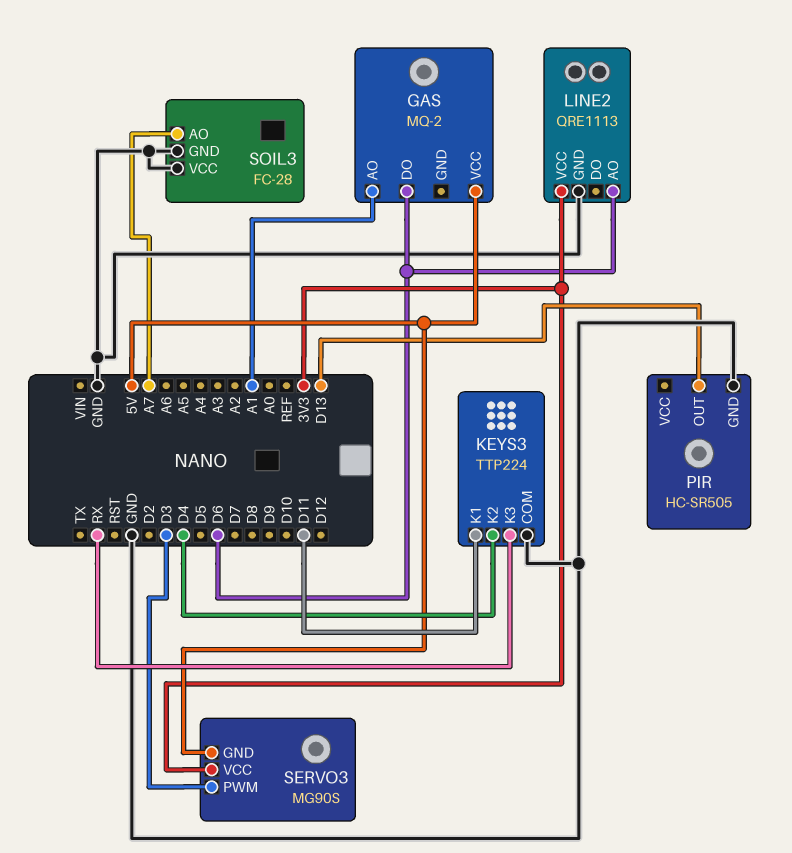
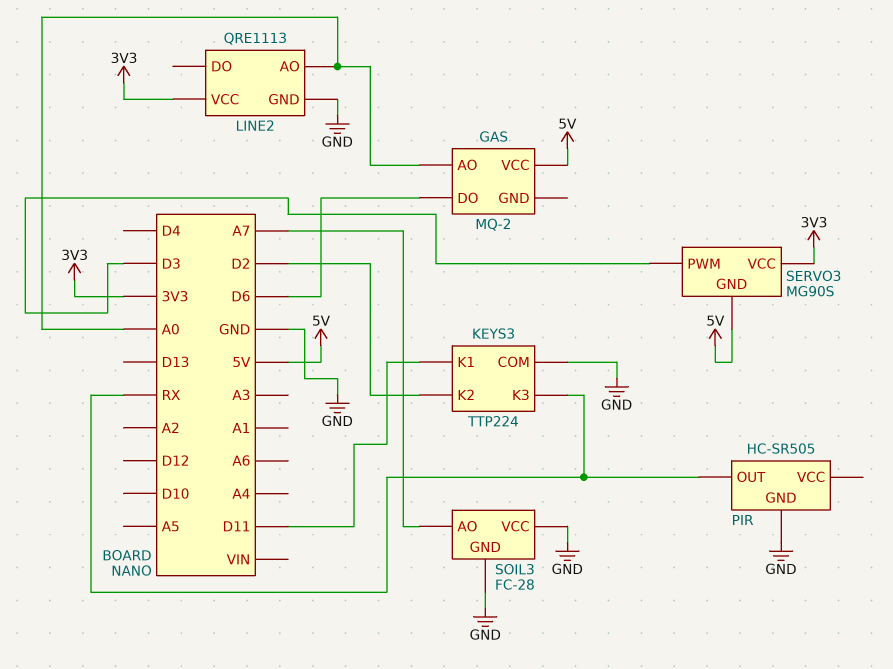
GAS pin AO: A1 -> A0
KEYS3 pin K2: D4 -> D2
LINE2 pin AO: D6 -> A0
PIR pin OUT: D13 -> RX

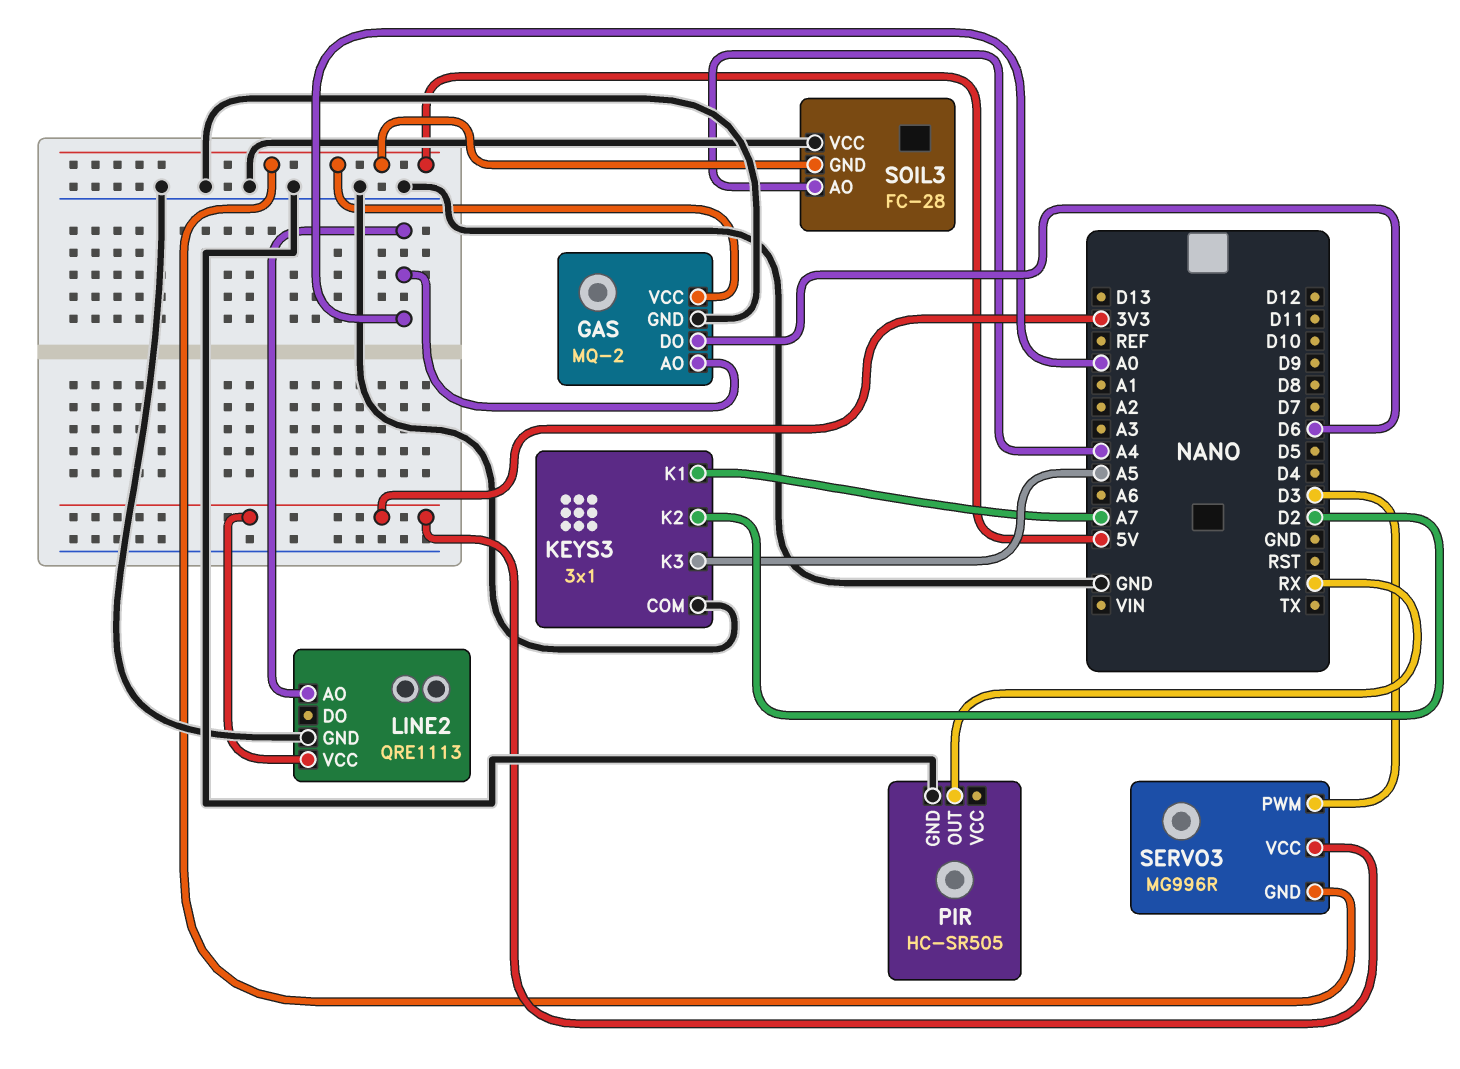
GAS pin GND: none -> GND
KEYS3: TTP224 -> 3x1
KEYS3 pin K1: D11 -> A7
KEYS3 pin K3: RX -> A5
SERVO3: MG90S -> MG996R
SOIL3 pin AO: A7 -> A4
SOIL3 pin GND: GND -> 5V

